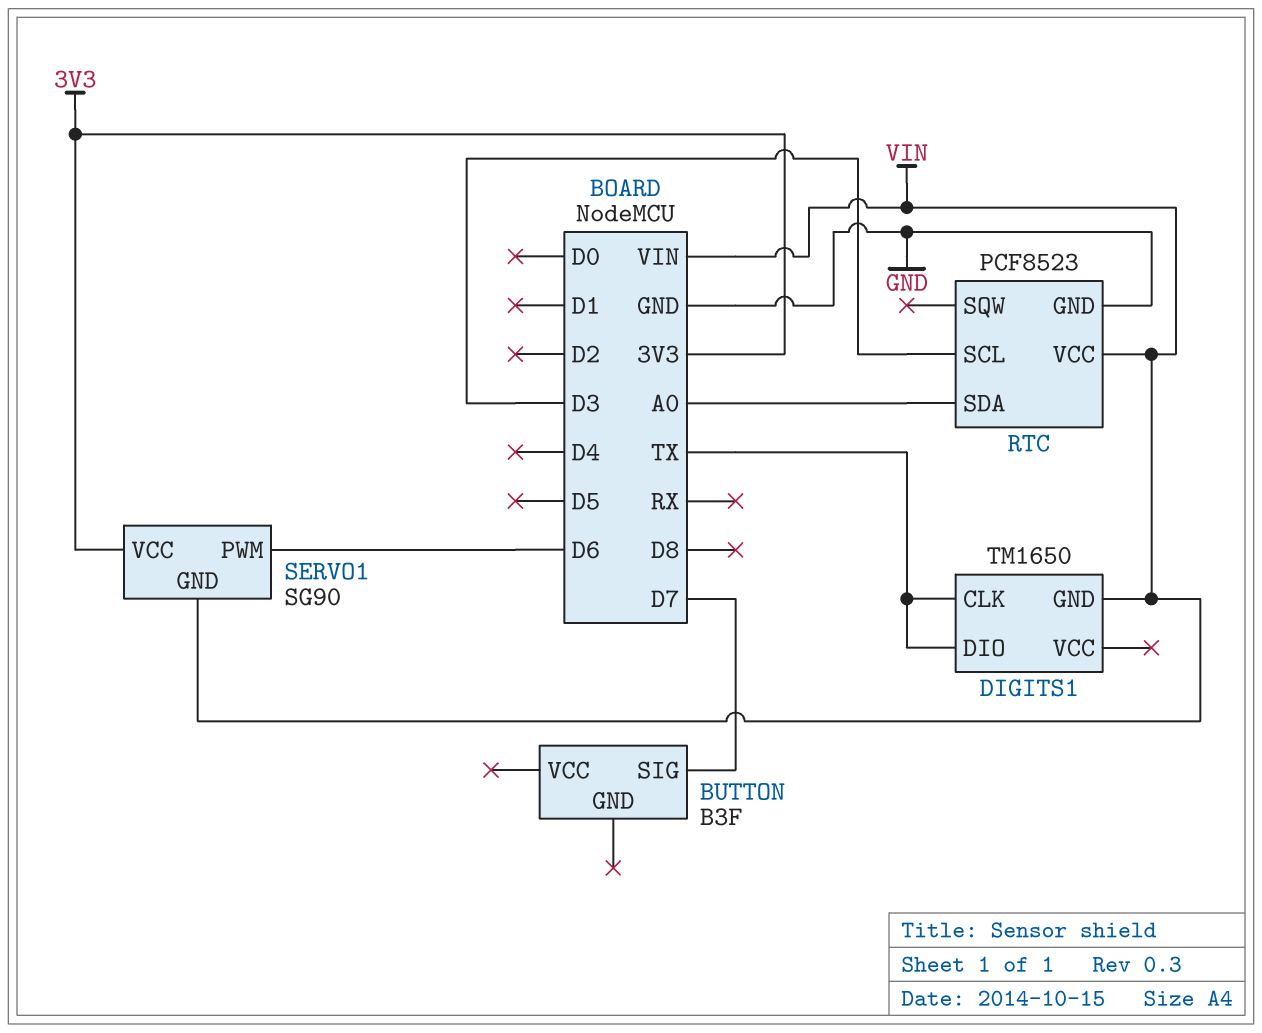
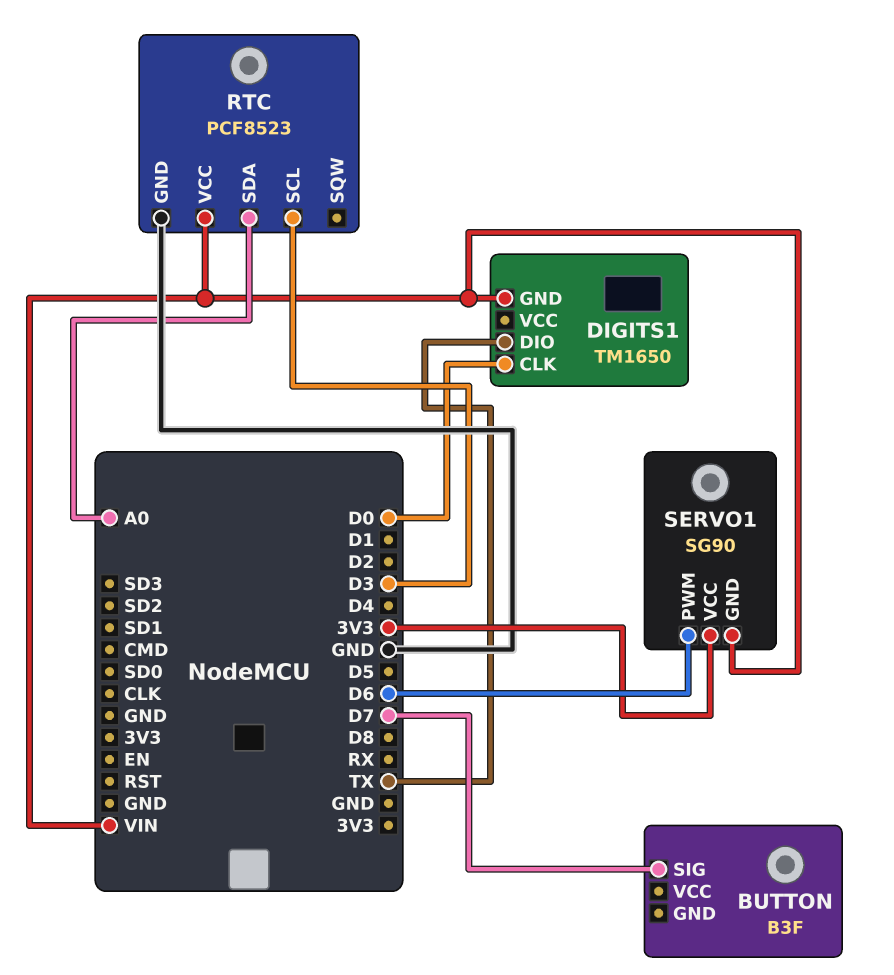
DIGITS1 pin CLK: TX -> D0

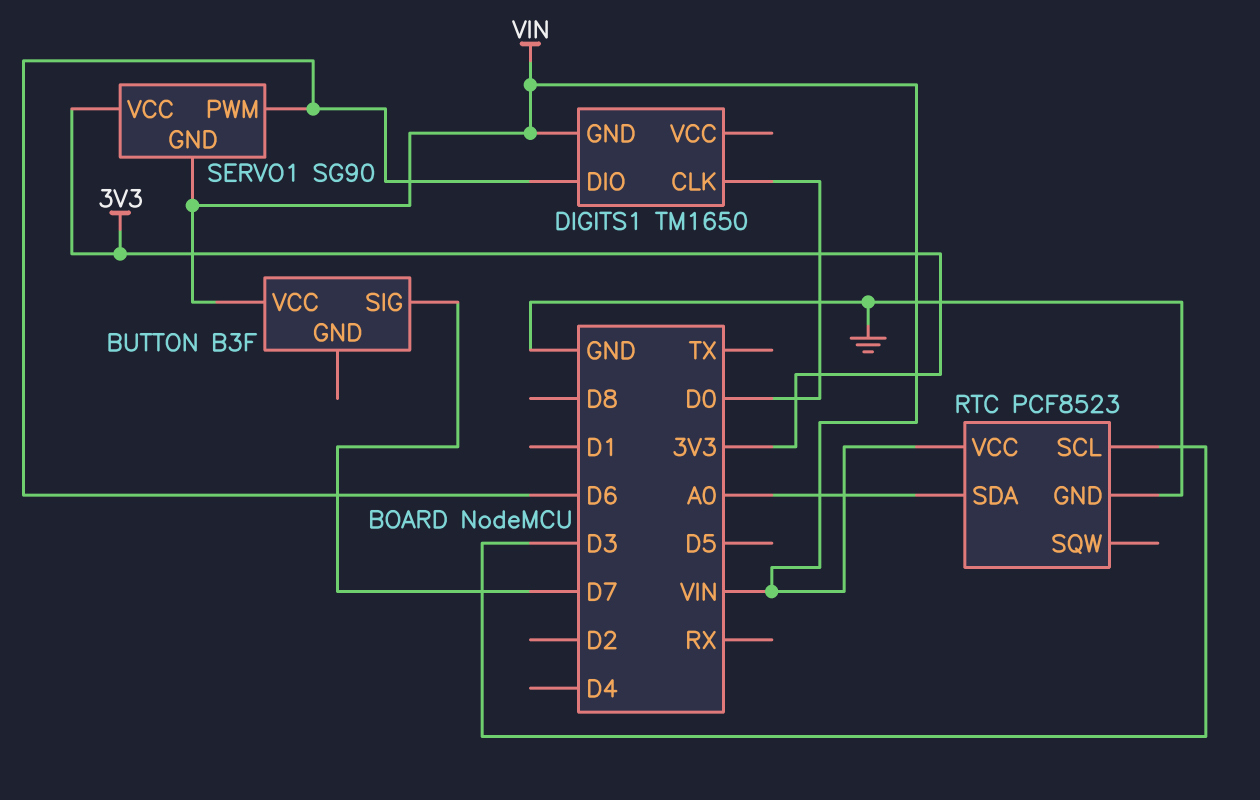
BUTTON pin VCC: none -> VIN
DIGITS1 pin DIO: TX -> D6

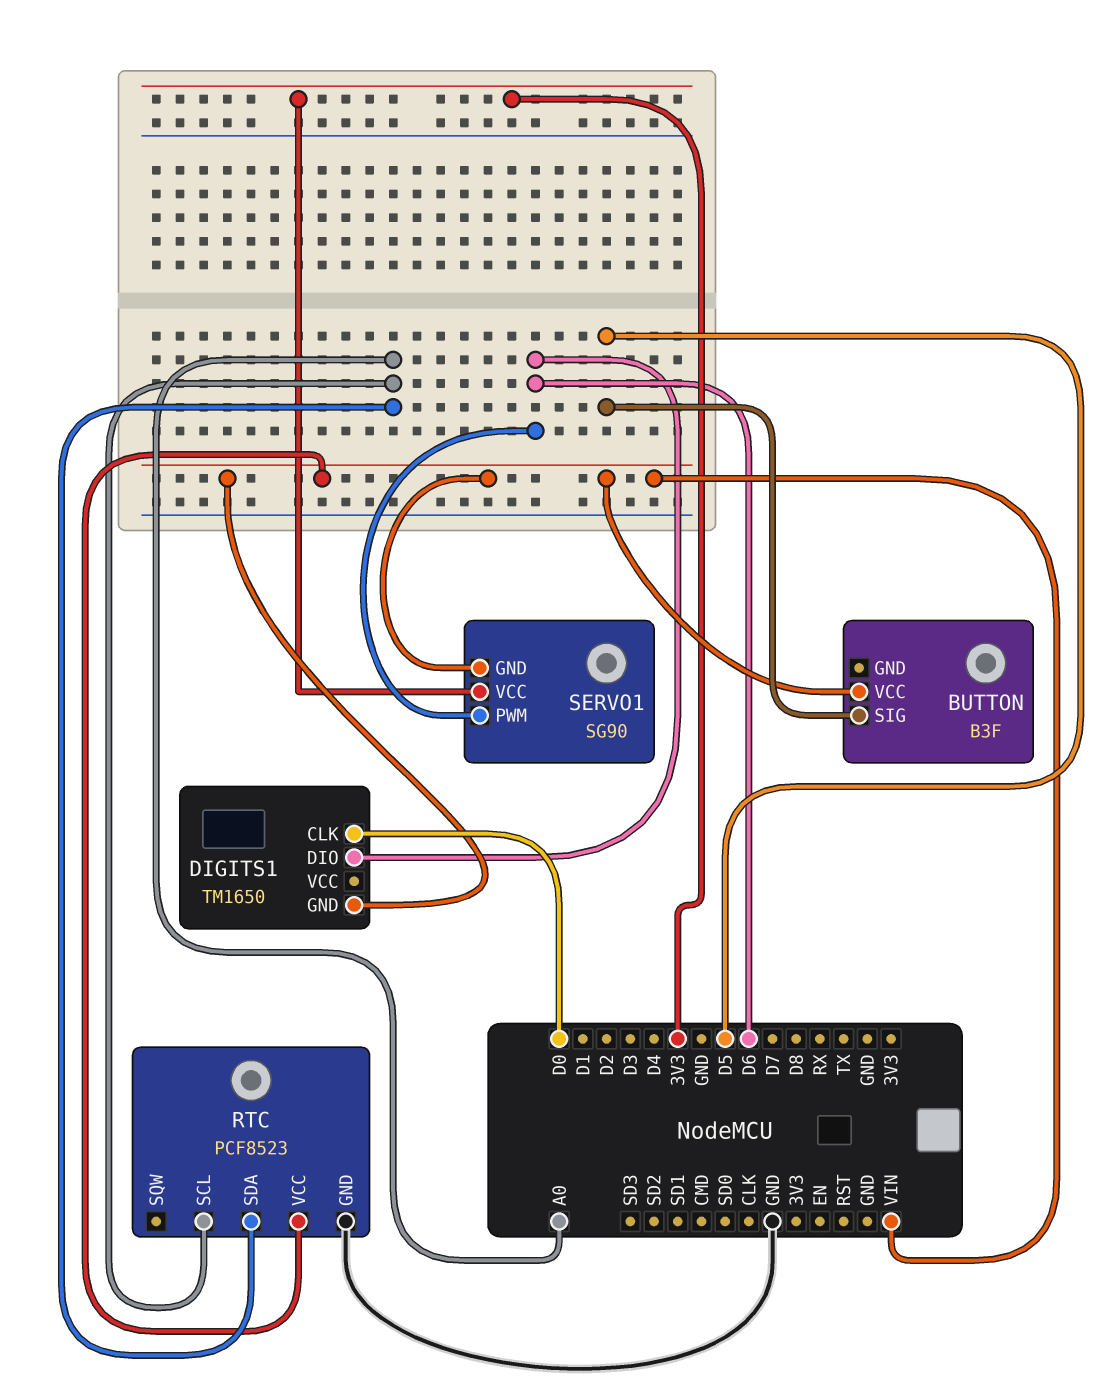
BUTTON pin SIG: D7 -> D5
RTC pin SCL: D3 -> A0

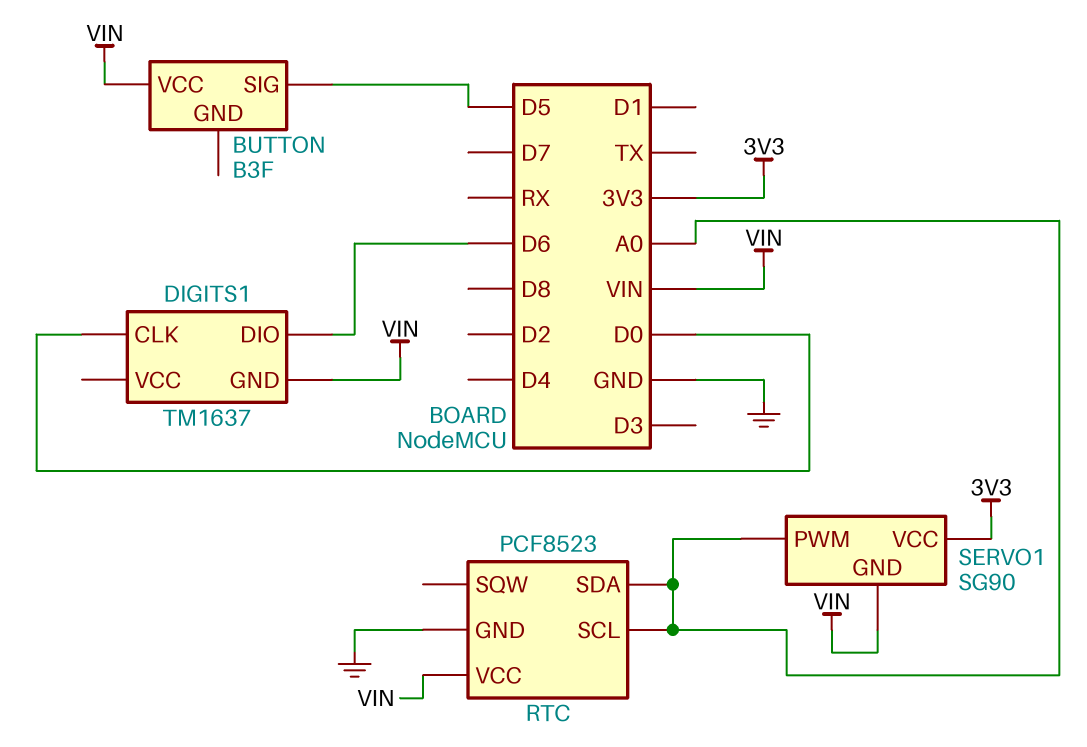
DIGITS1: TM1650 -> TM1637
SERVO1 pin PWM: D6 -> A0

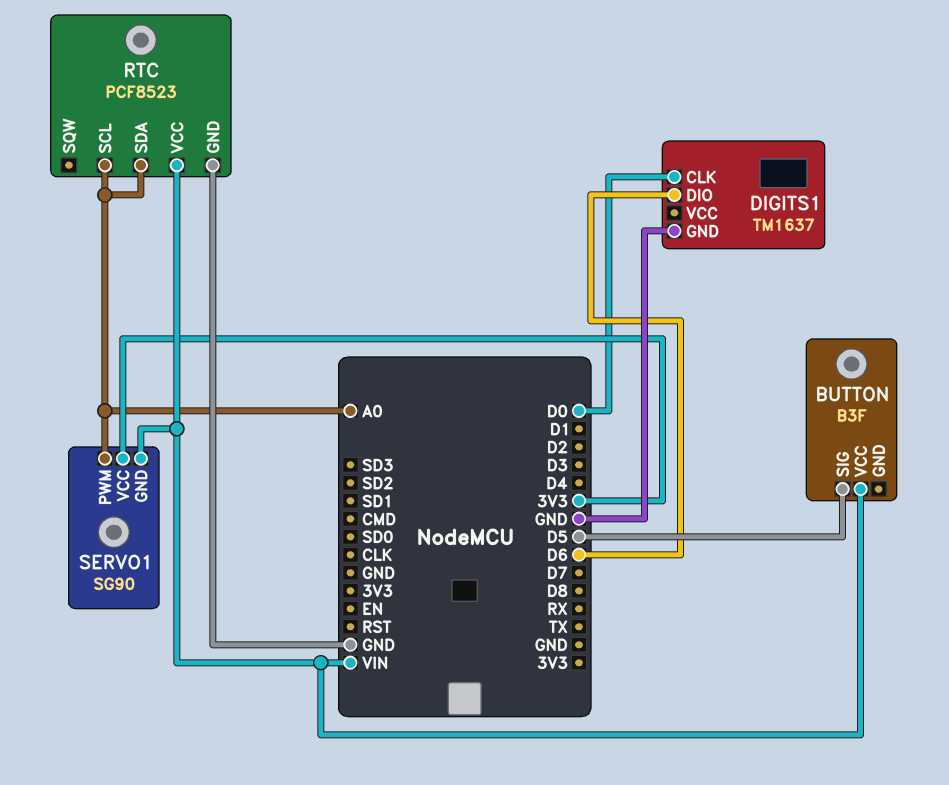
DIGITS1 pin GND: VIN -> GND

